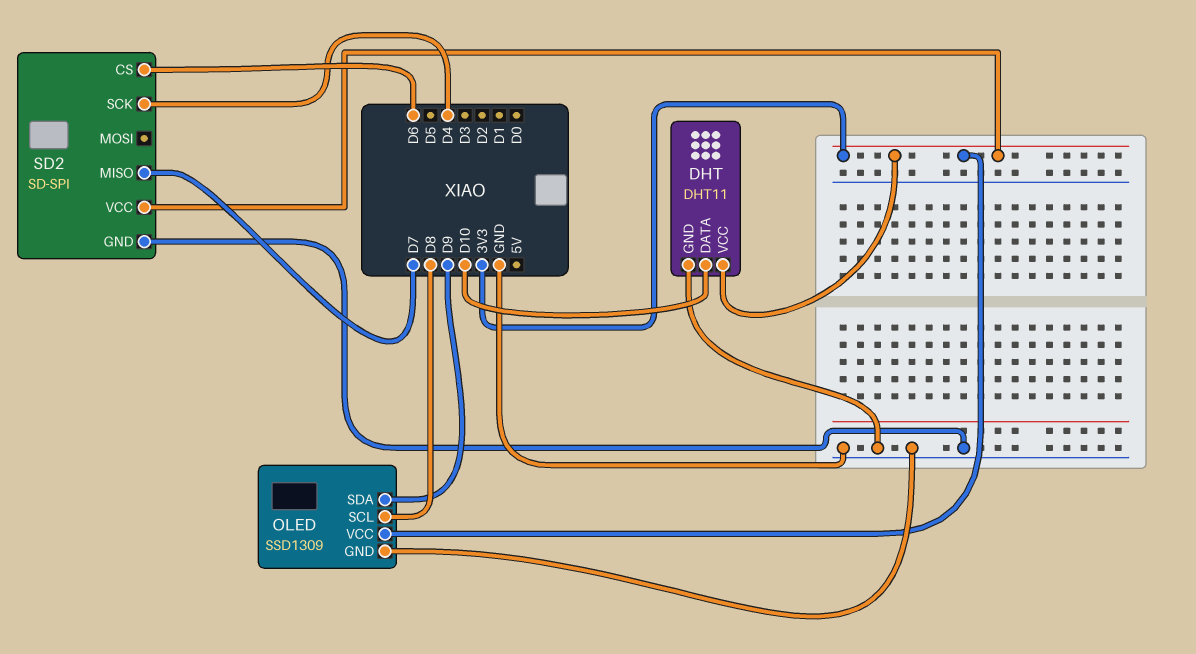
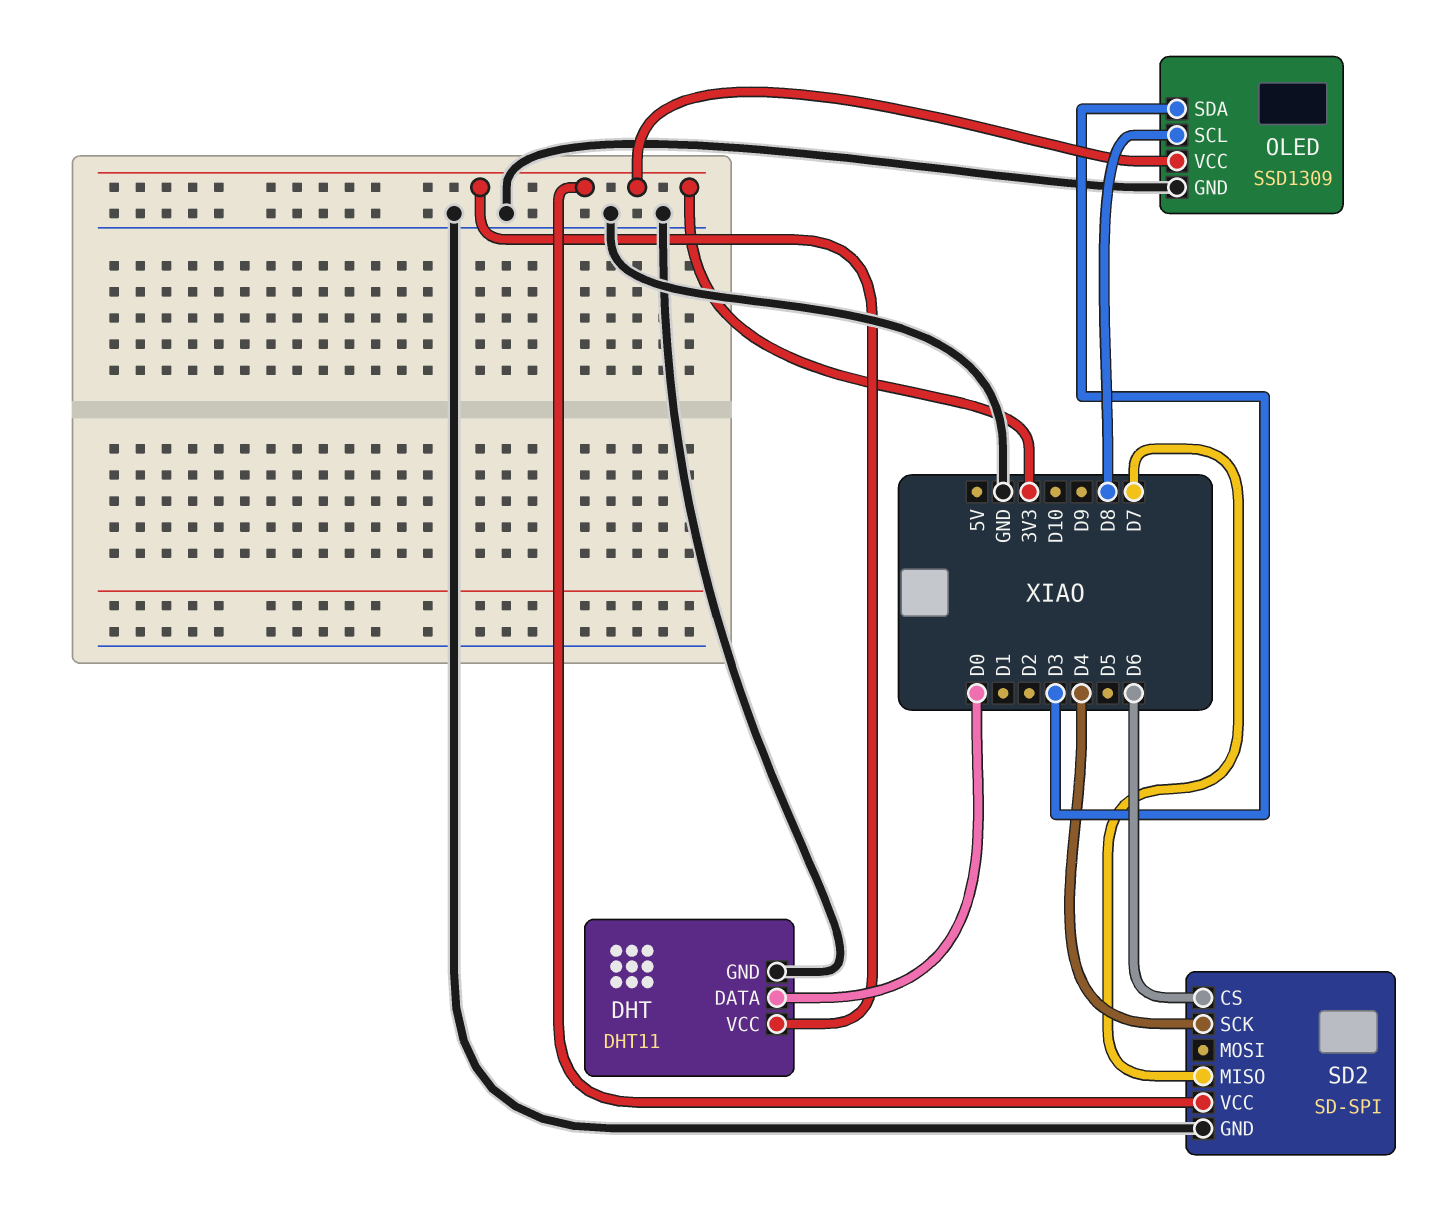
DHT pin DATA: D10 -> D0
OLED pin SDA: D9 -> D3

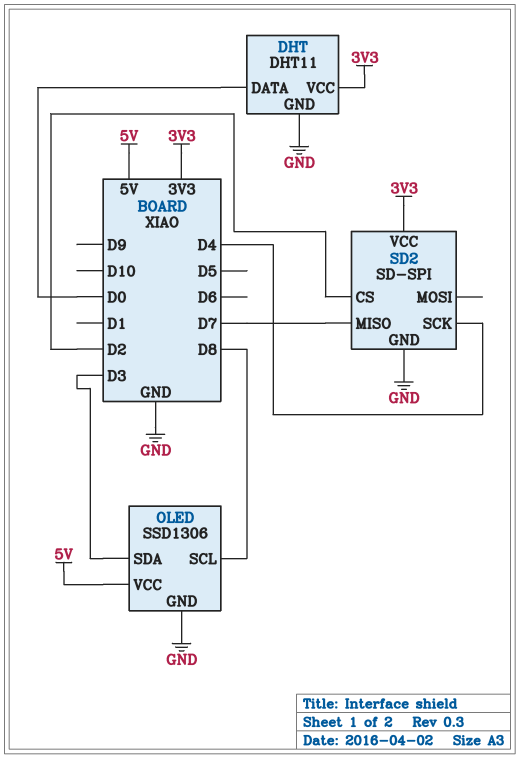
OLED: SSD1309 -> SSD1306
OLED pin VCC: 3V3 -> 5V
SD2 pin CS: D6 -> D2

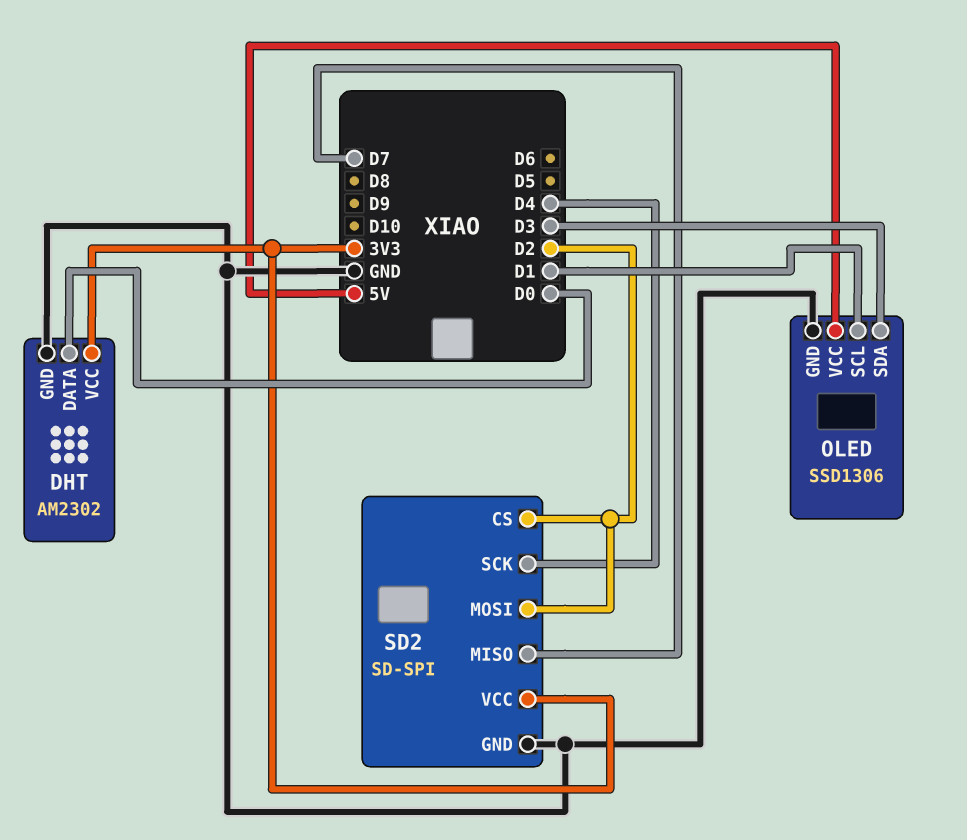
DHT: DHT11 -> AM2302
OLED pin SCL: D8 -> D1
SD2 pin MOSI: none -> D2

